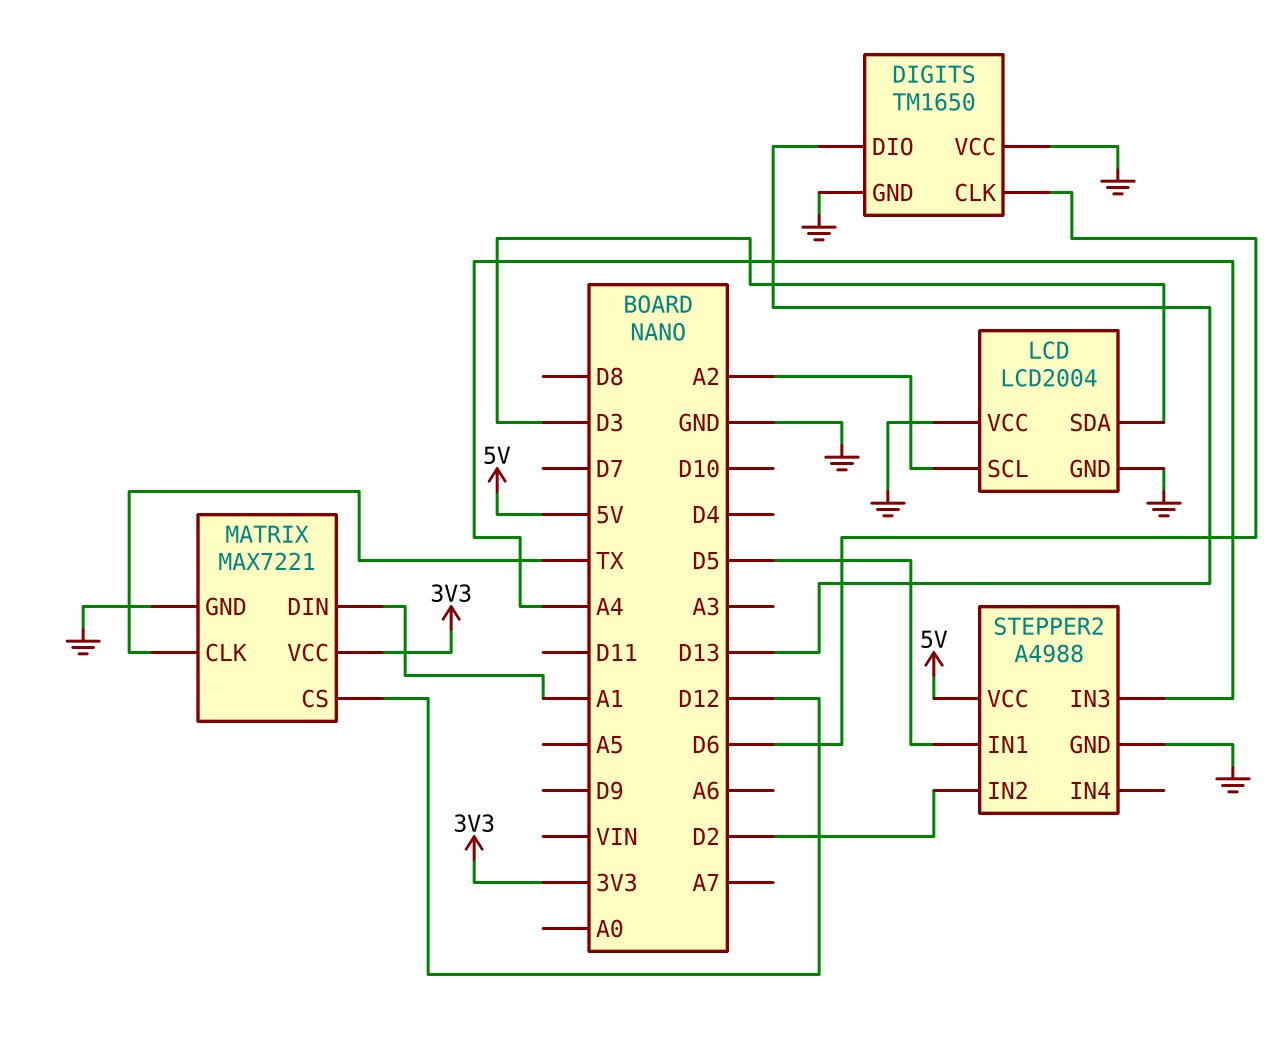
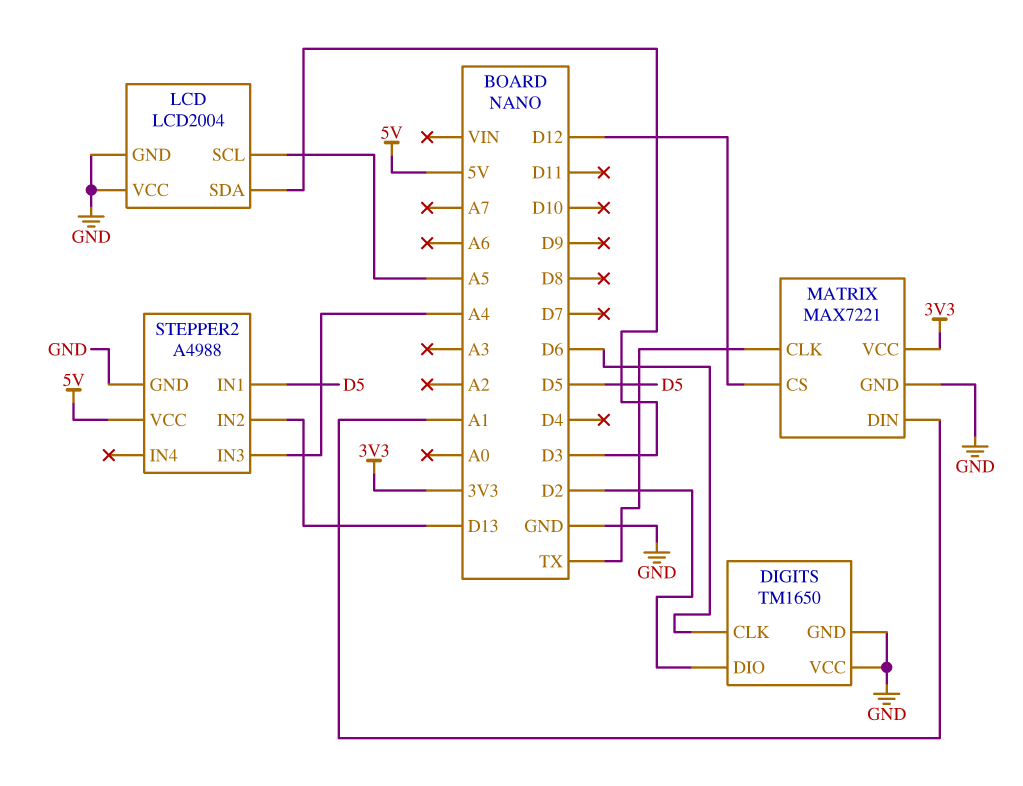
DIGITS pin DIO: D13 -> D2
LCD pin SCL: A2 -> A5
STEPPER2 pin IN2: D2 -> D13

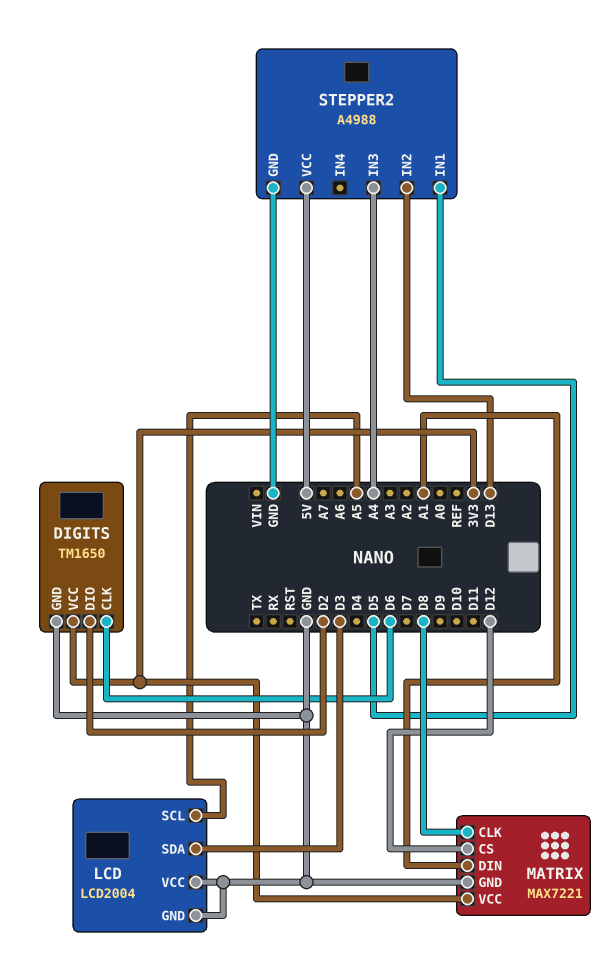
DIGITS pin VCC: GND -> 3V3
MATRIX pin CLK: TX -> D8

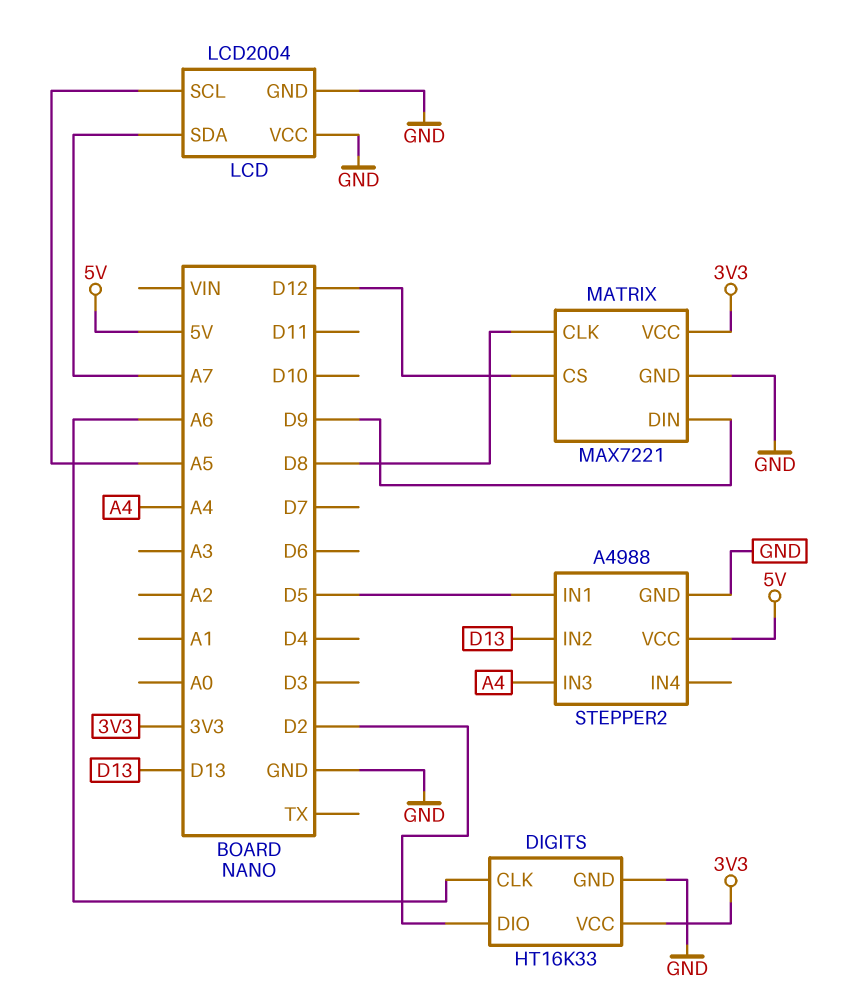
DIGITS: TM1650 -> HT16K33
DIGITS pin CLK: D6 -> A6
LCD pin SDA: D3 -> A7
MATRIX pin DIN: A1 -> D9

